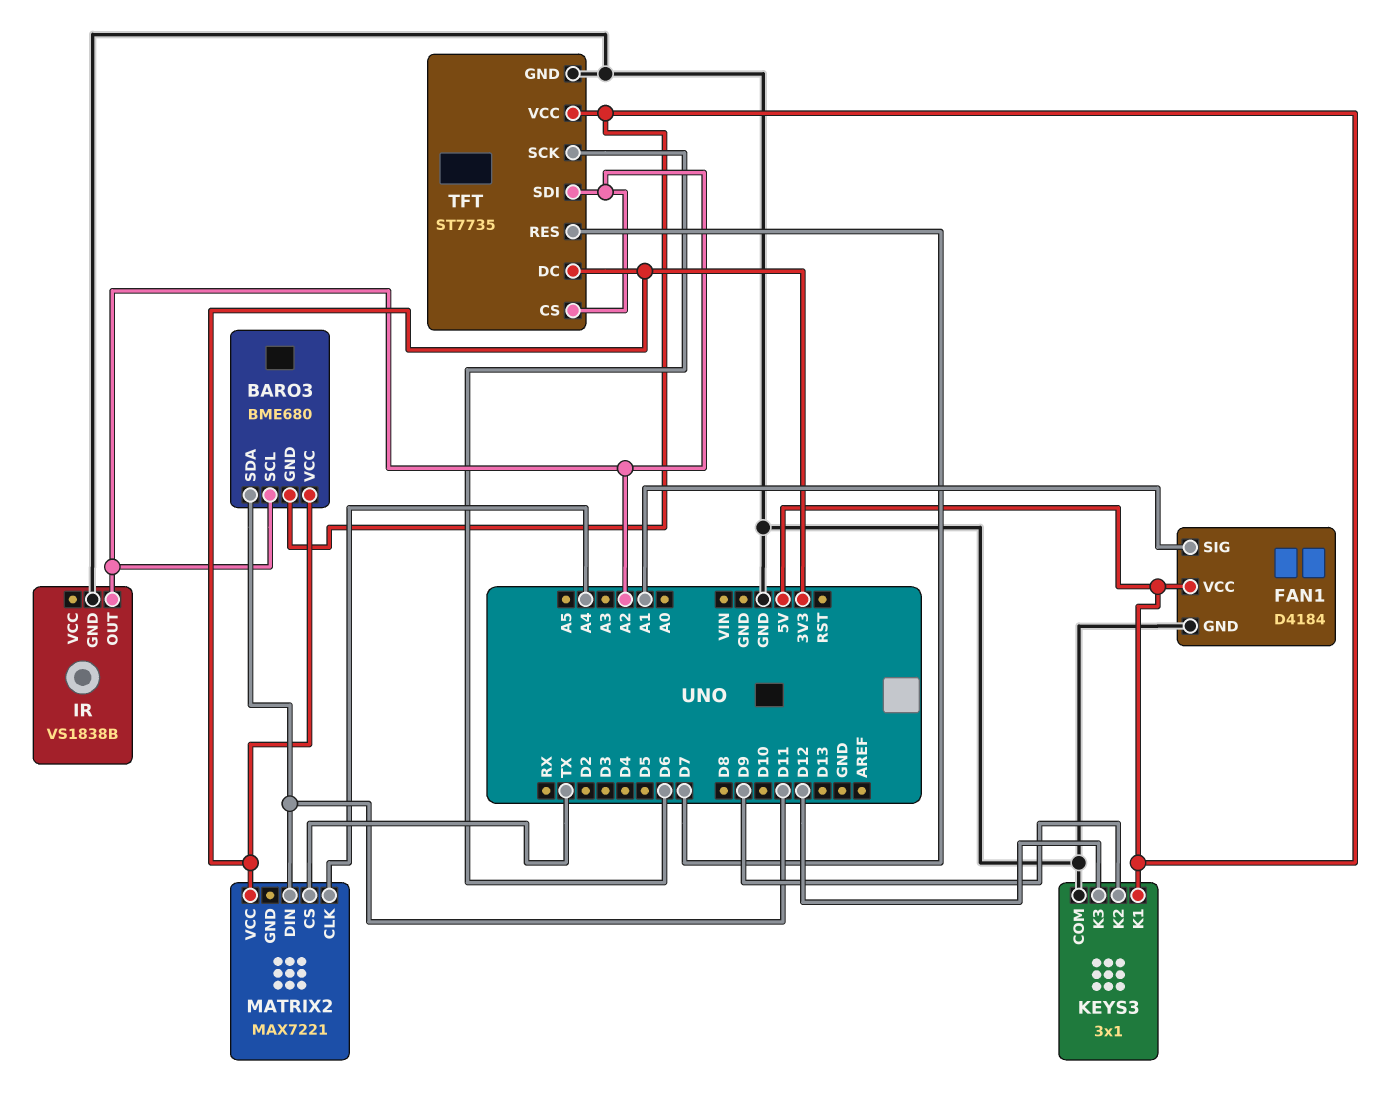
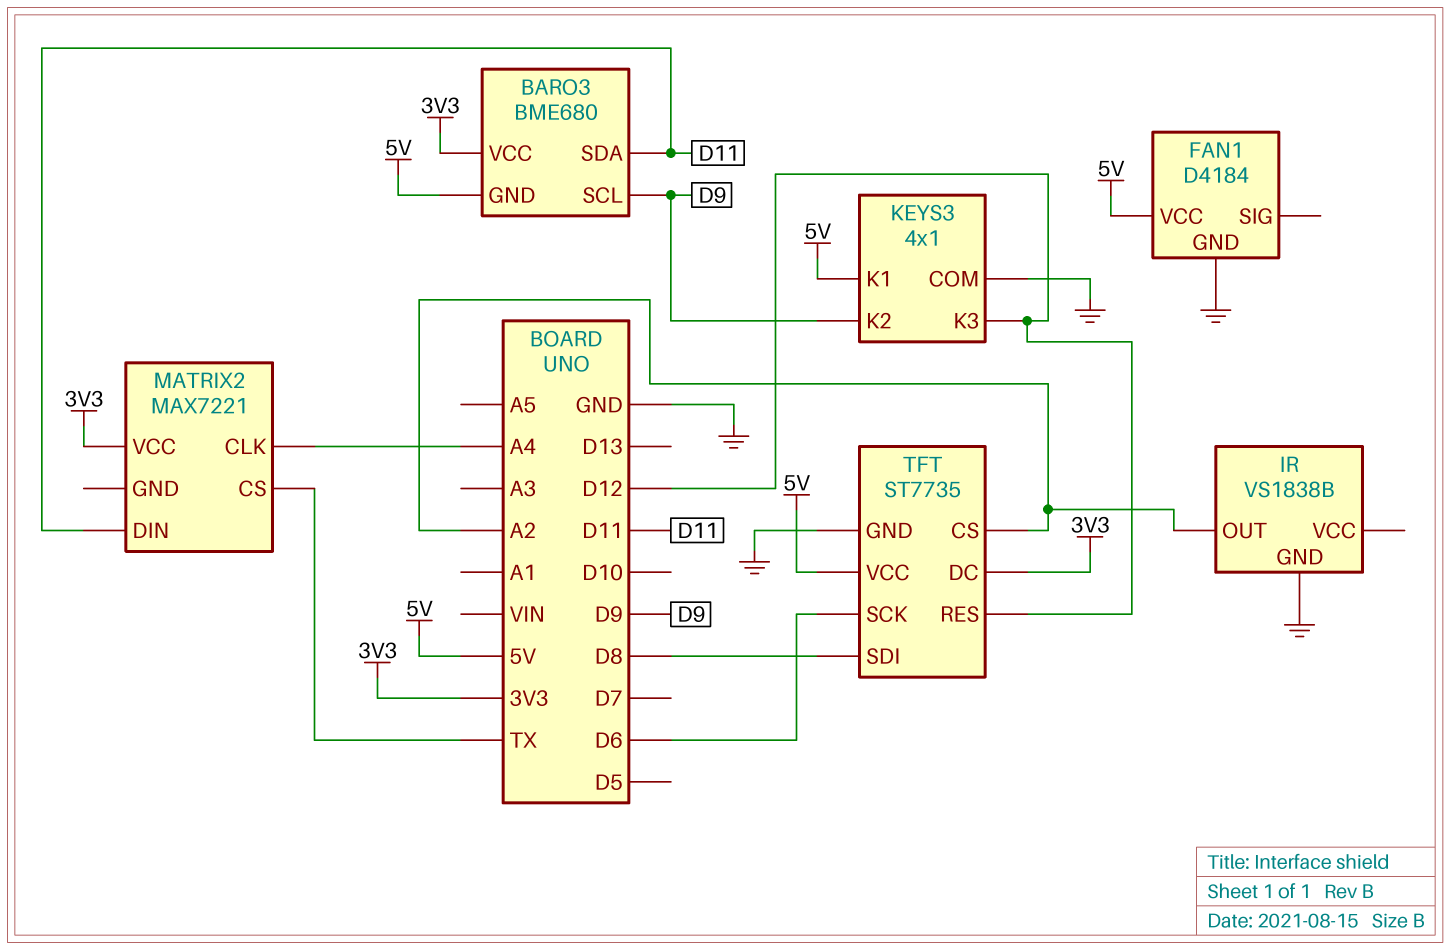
BARO3 pin SCL: A2 -> D9
FAN1 pin SIG: A1 -> none
KEYS3: 3x1 -> 4x1
TFT pin RES: D7 -> D12
TFT pin SDI: A2 -> D8

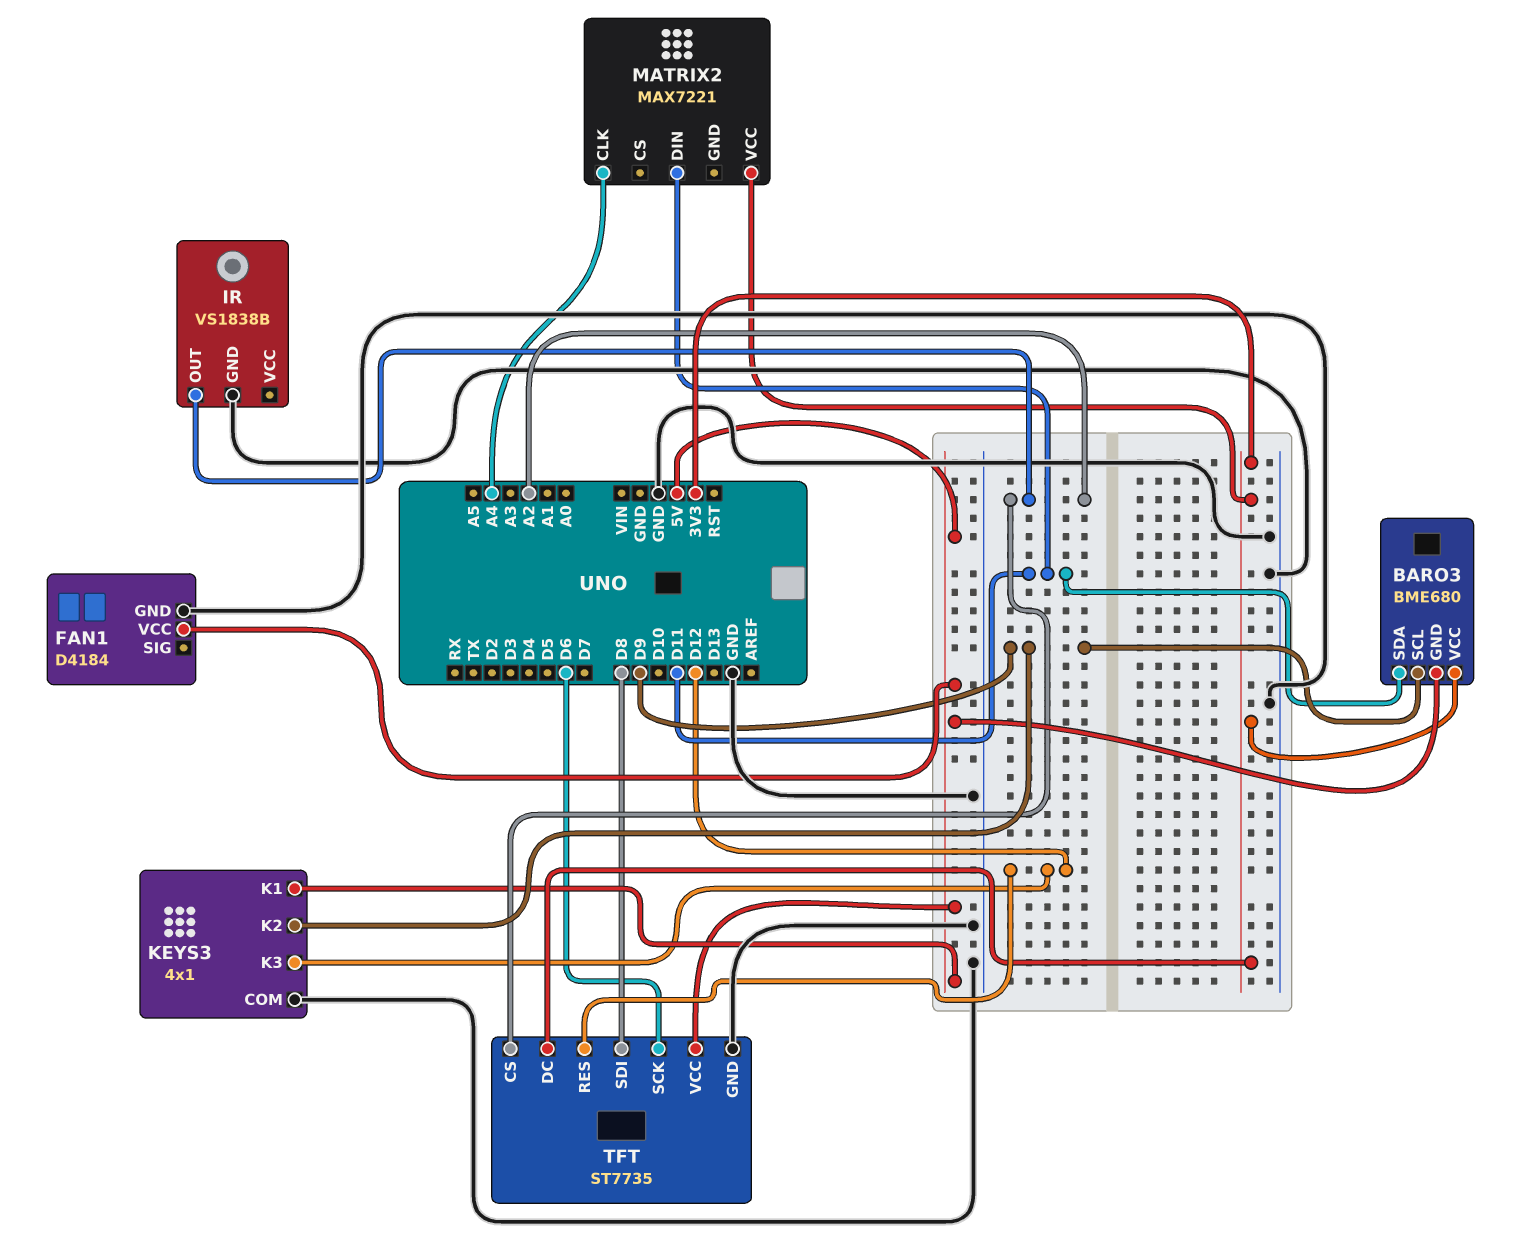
MATRIX2 pin CS: TX -> none

